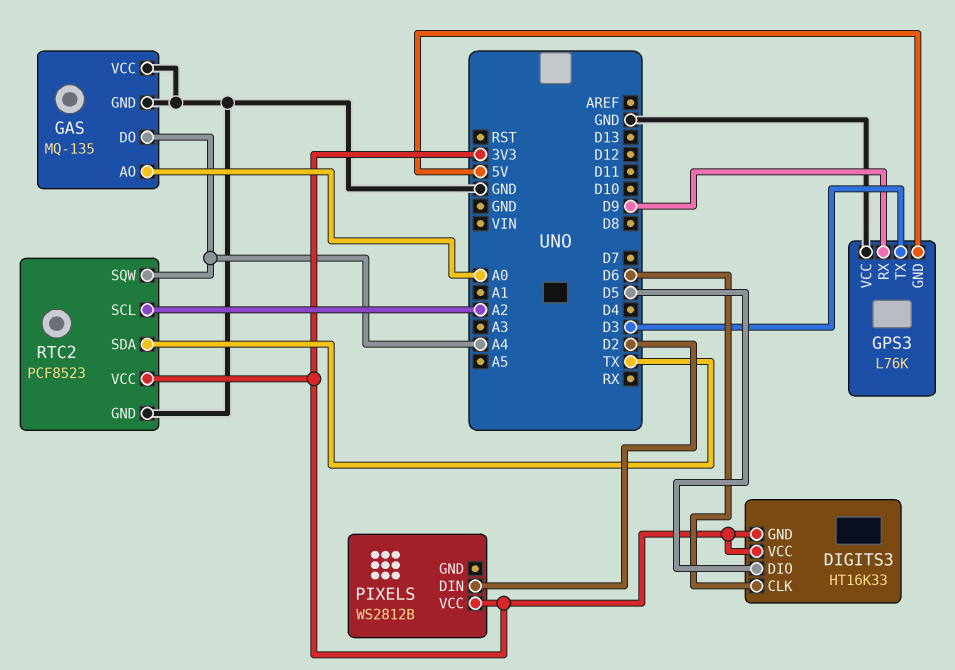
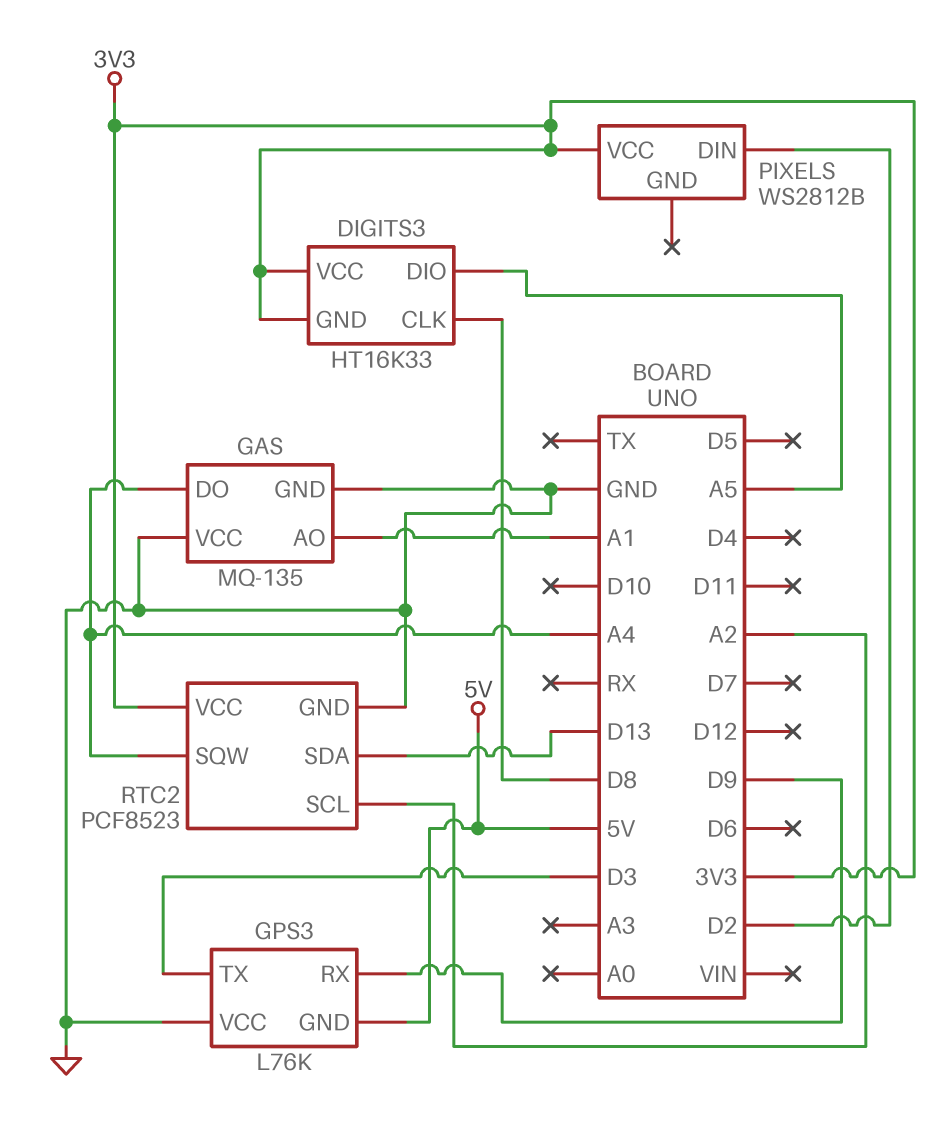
DIGITS3 pin CLK: D6 -> D8
DIGITS3 pin DIO: D5 -> A5
GAS pin AO: A0 -> A1
RTC2 pin SDA: TX -> D13

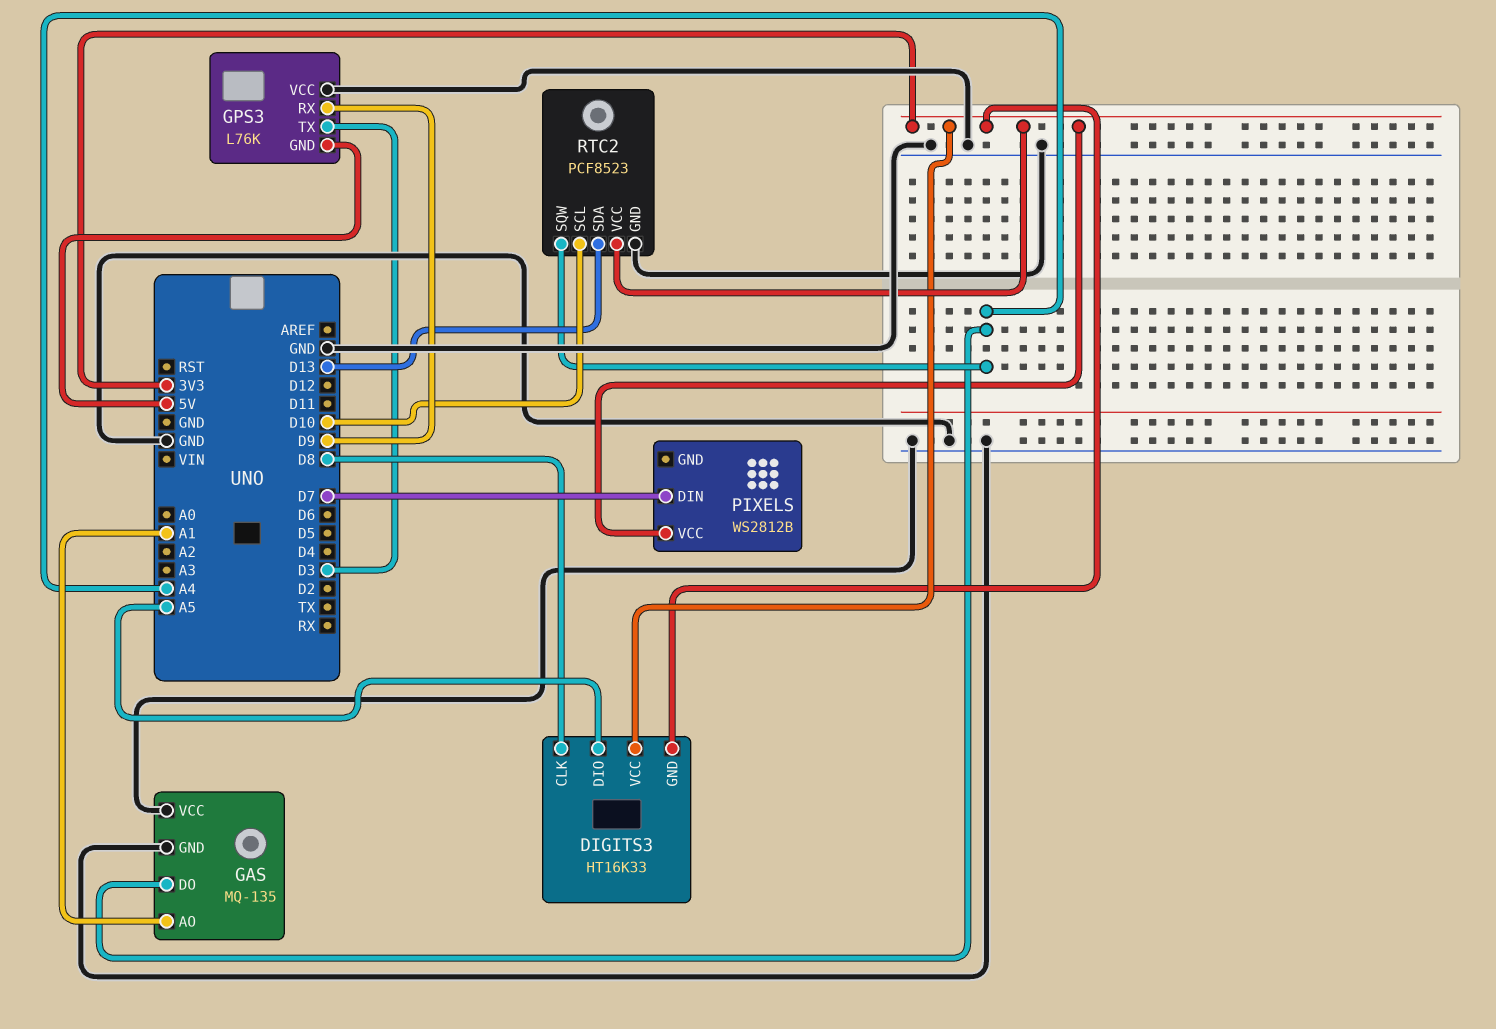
PIXELS pin DIN: D2 -> D7
RTC2 pin SCL: A2 -> D10

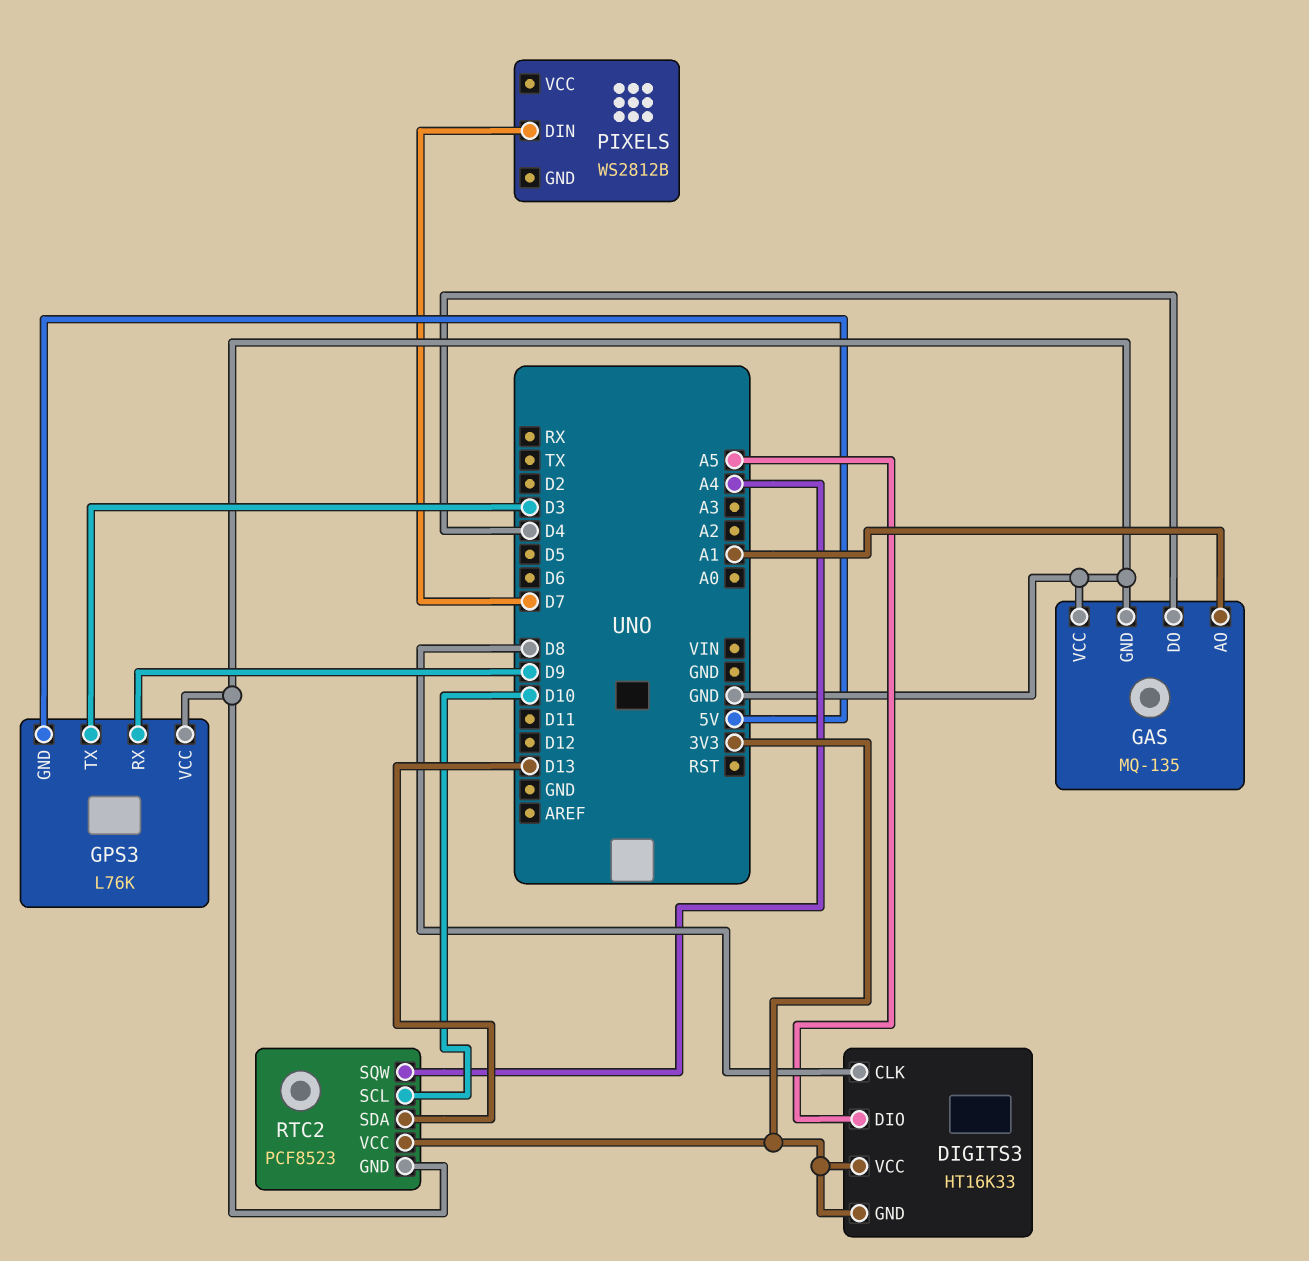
GAS pin DO: A4 -> D4
PIXELS pin VCC: 3V3 -> none

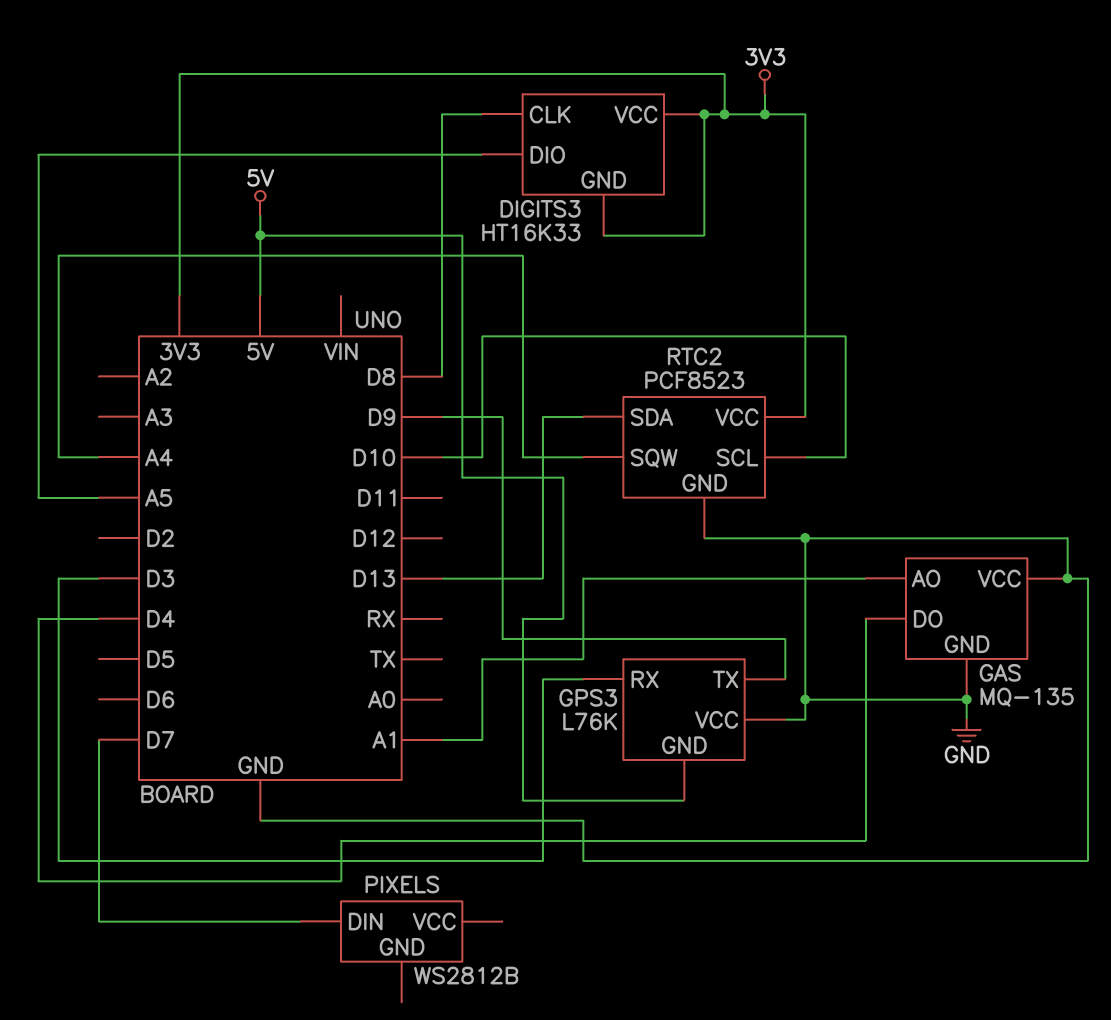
GPS3 pin RX: D9 -> D3
GPS3 pin TX: D3 -> D9

